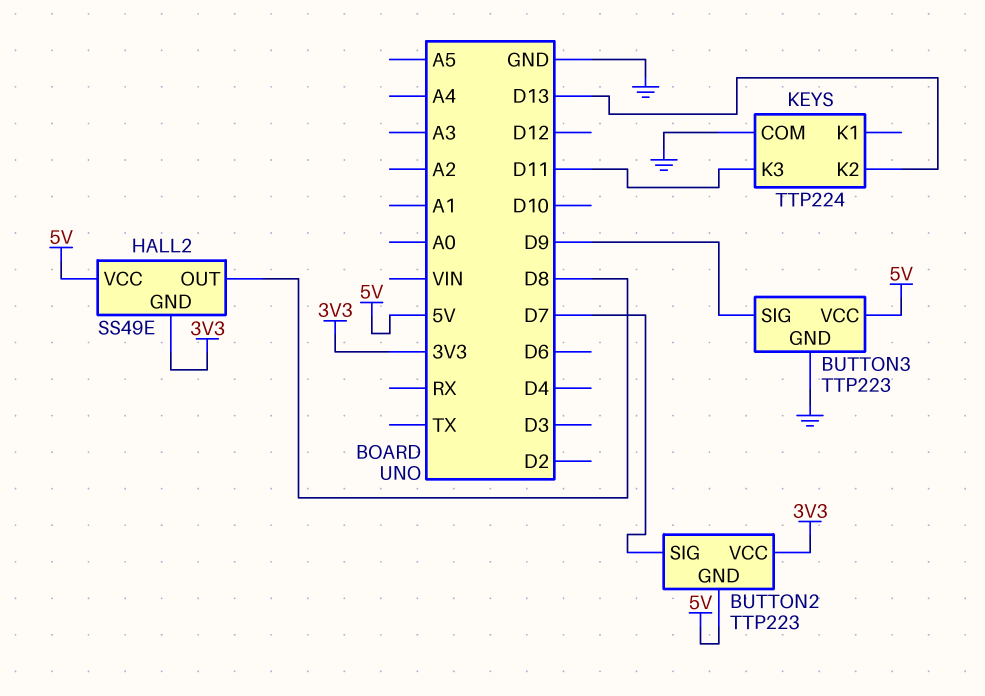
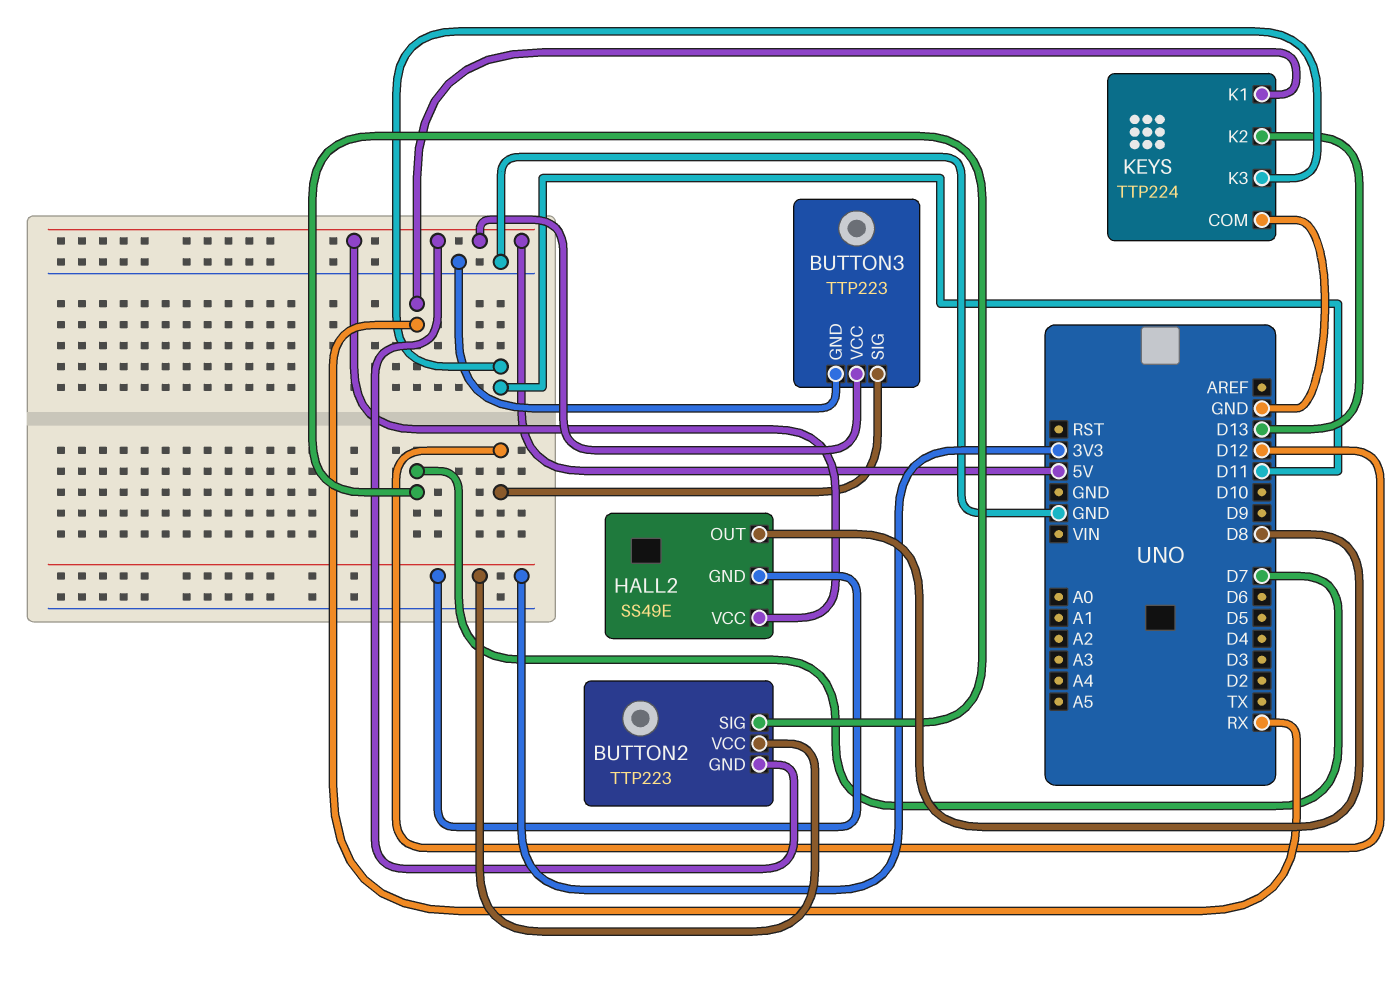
BUTTON3 pin SIG: D9 -> D12
KEYS pin K1: none -> RX

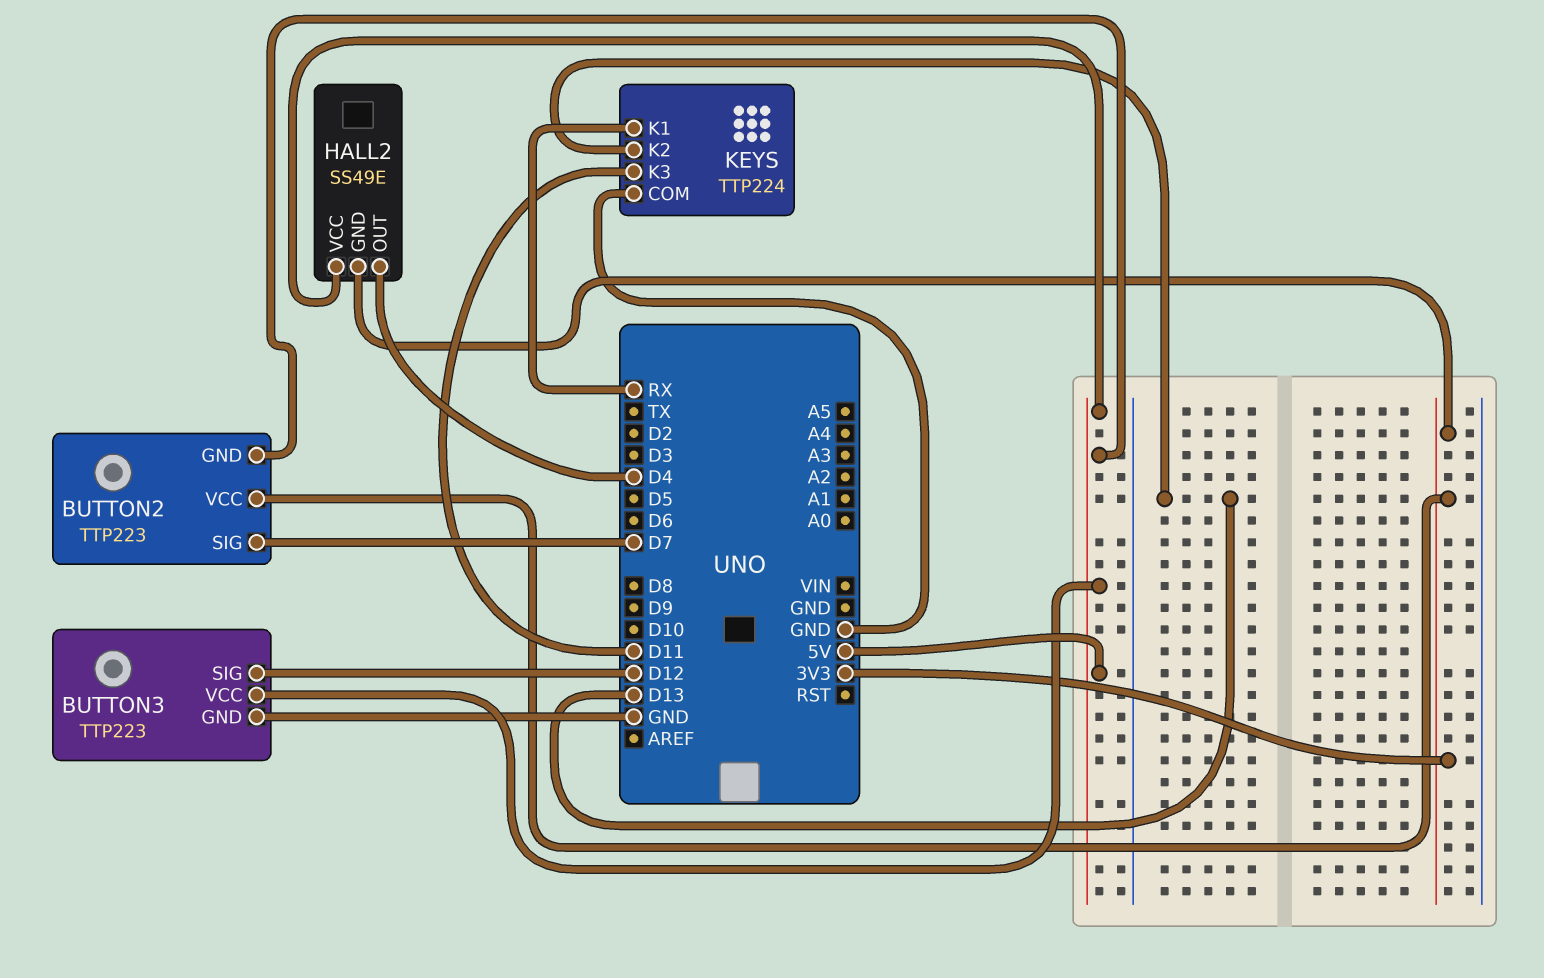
HALL2 pin OUT: D8 -> D4

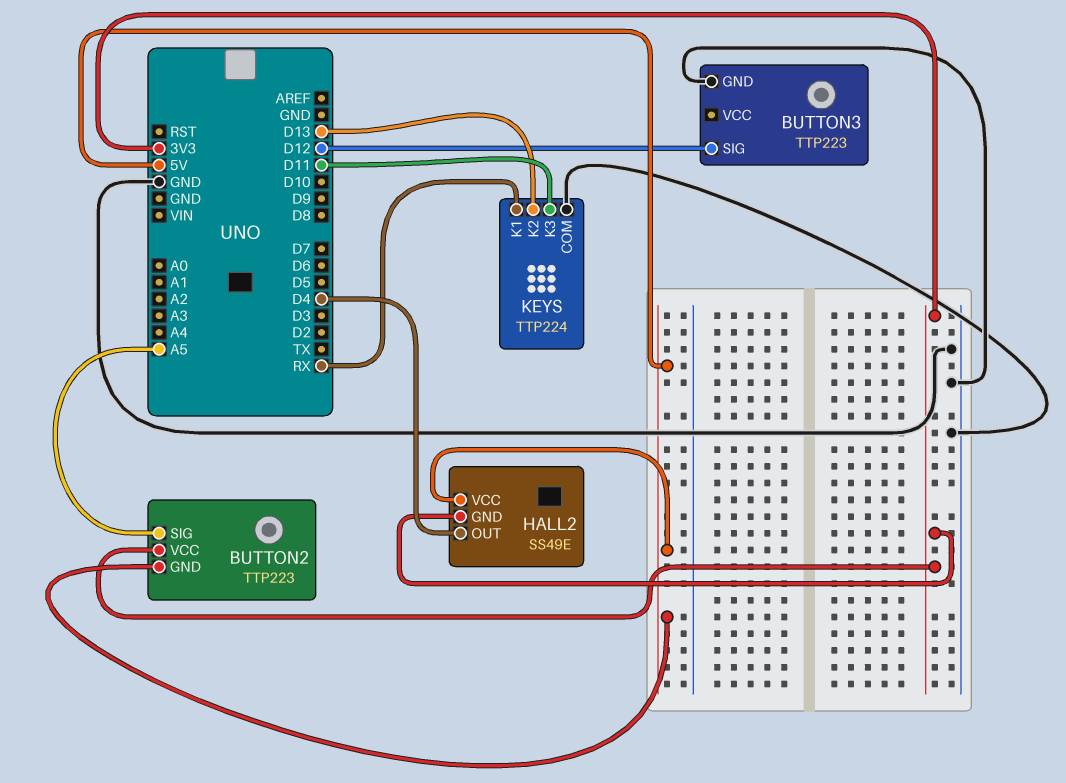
BUTTON2 pin SIG: D7 -> A5
BUTTON3 pin VCC: 5V -> none

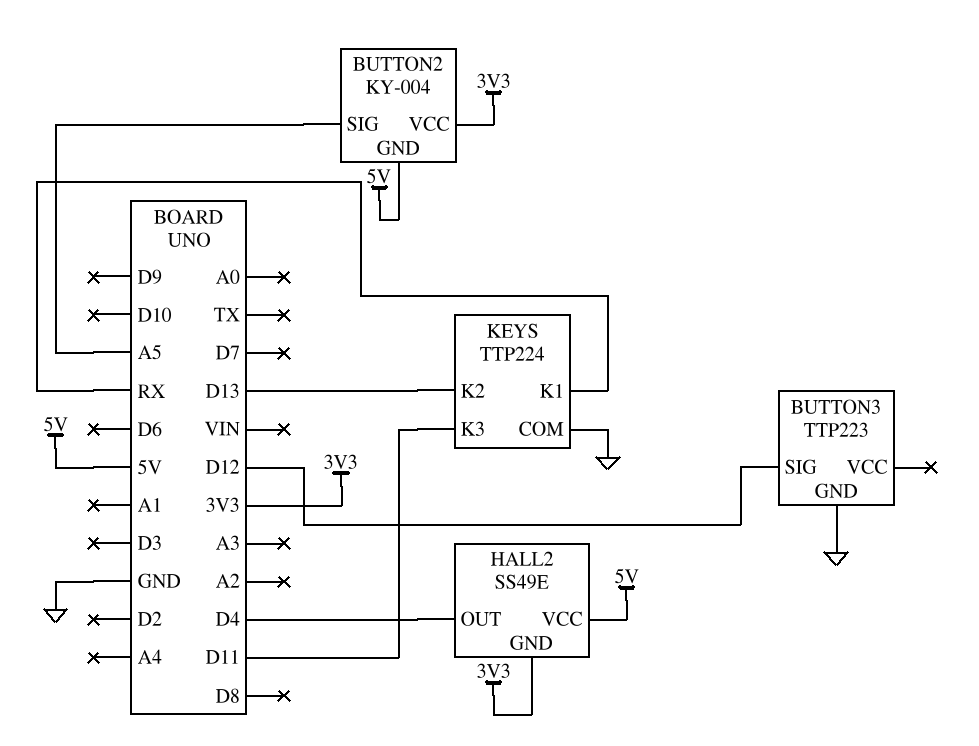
BUTTON2: TTP223 -> KY-004

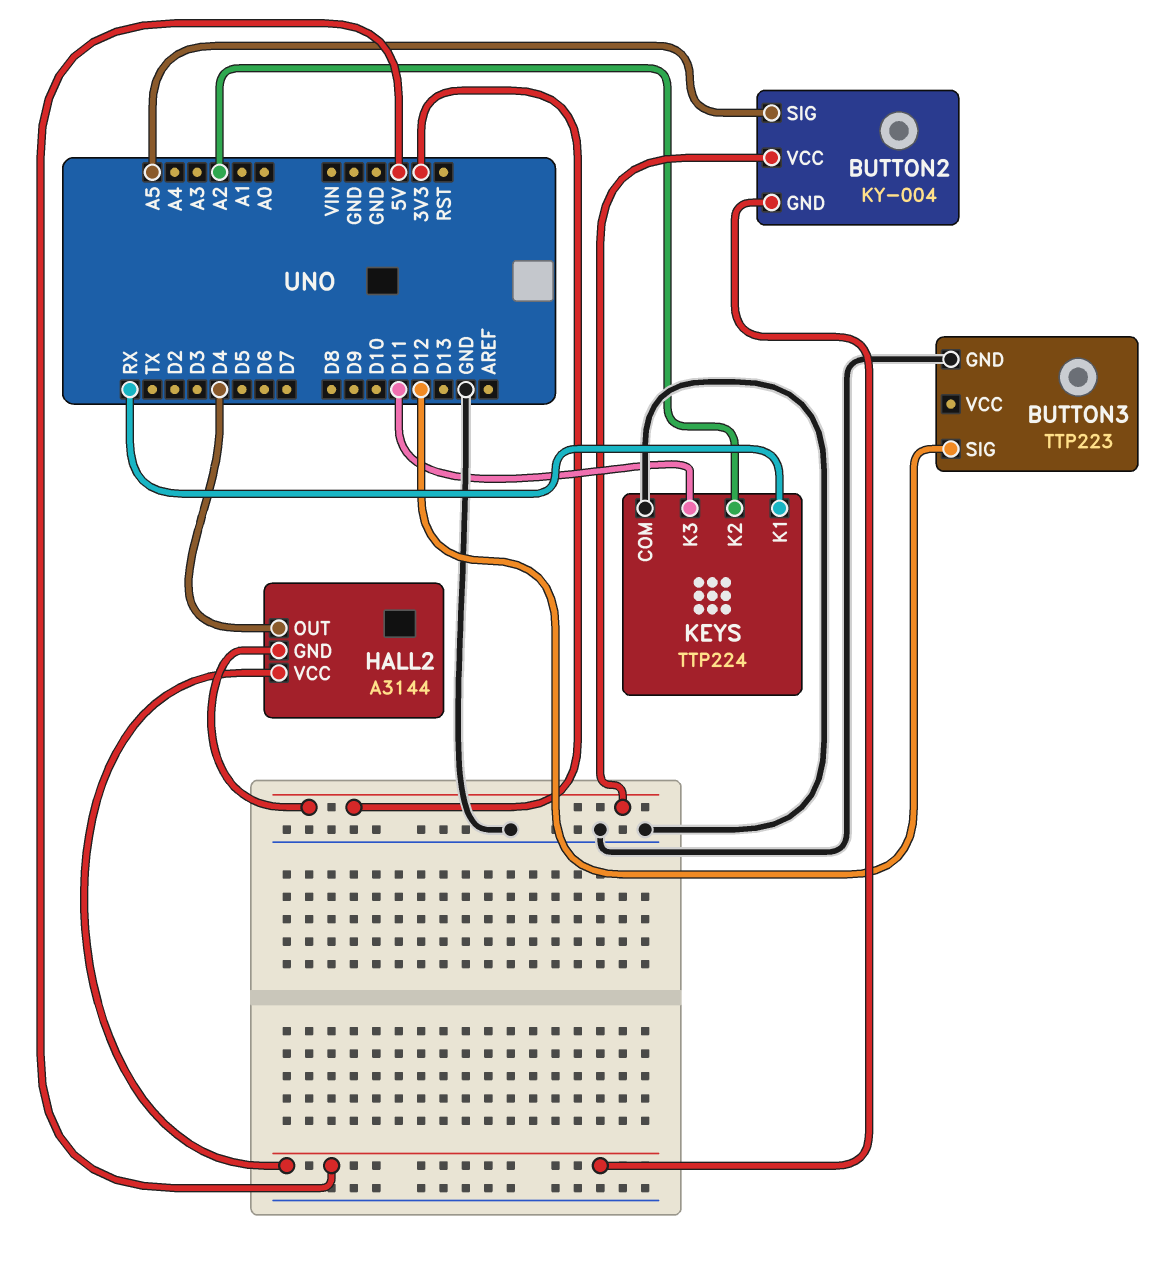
HALL2: SS49E -> A3144
KEYS pin K2: D13 -> A2

